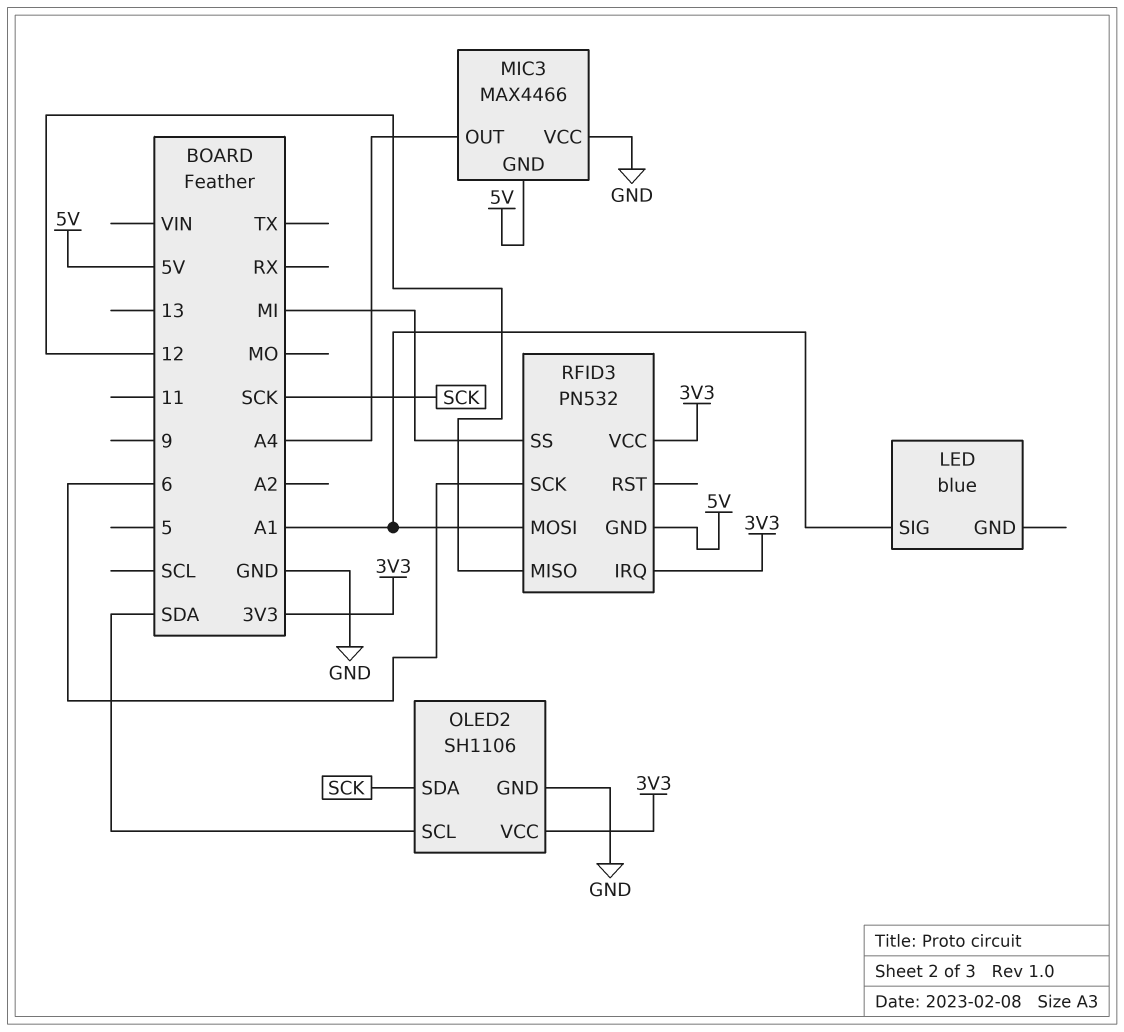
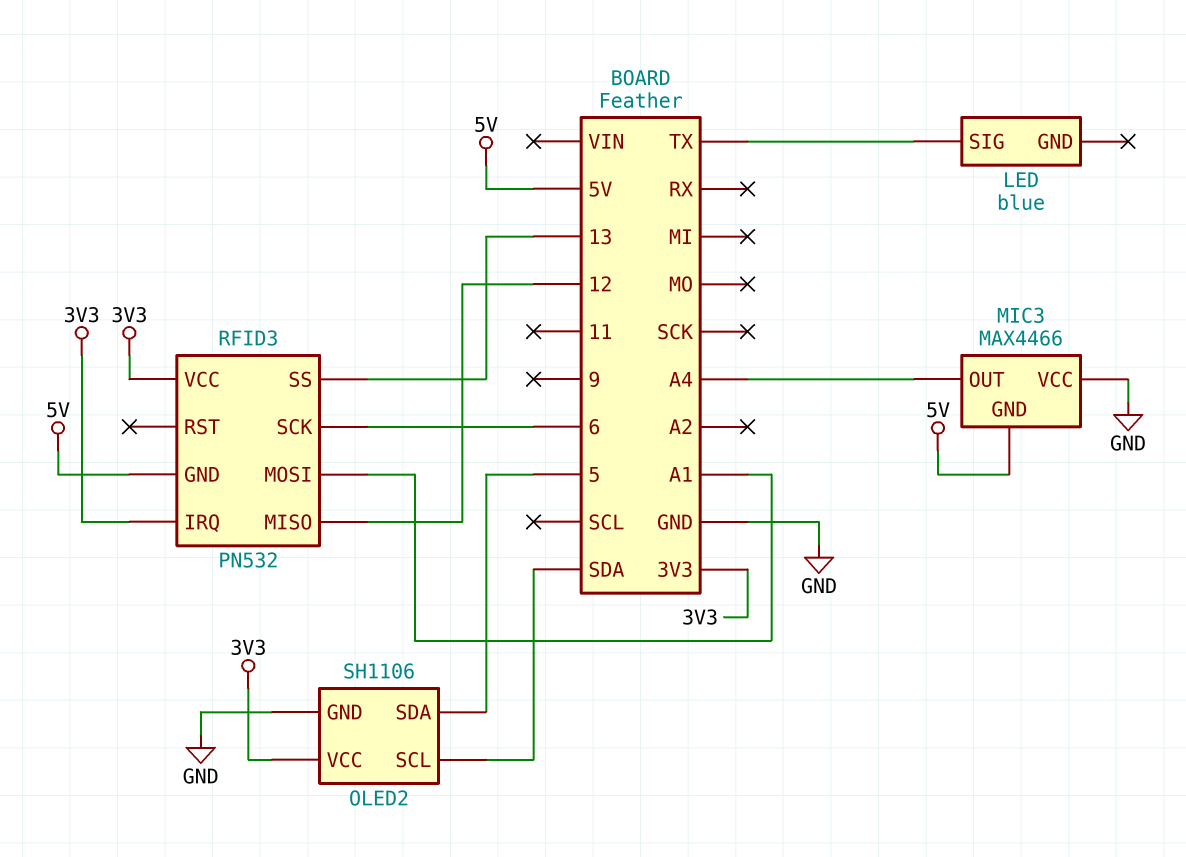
LED pin SIG: A1 -> TX
OLED2 pin SDA: SCK -> 5
RFID3 pin SS: MI -> 13

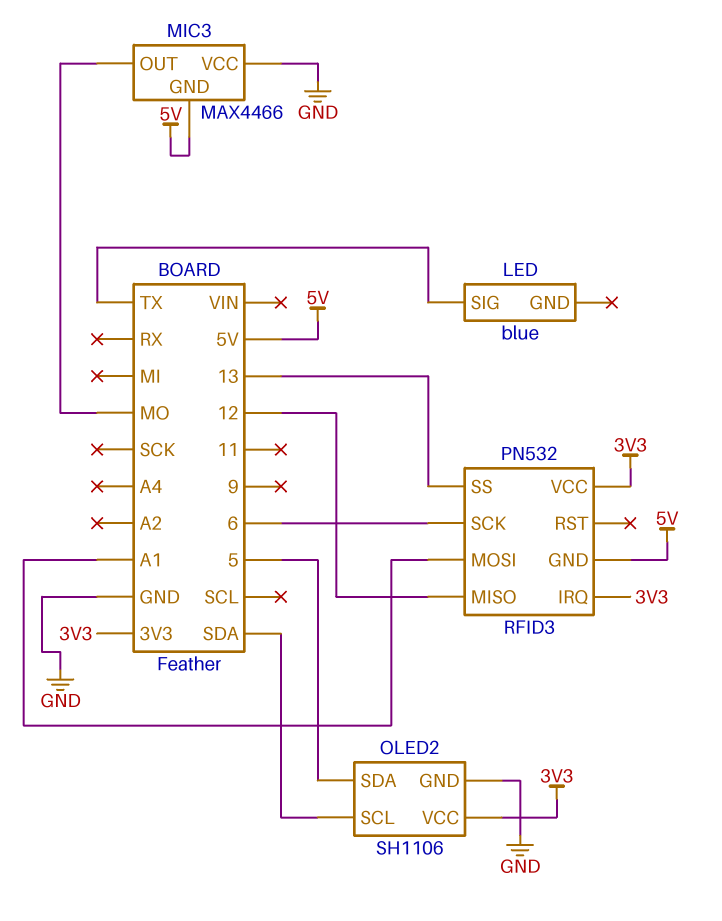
MIC3 pin OUT: A4 -> MO

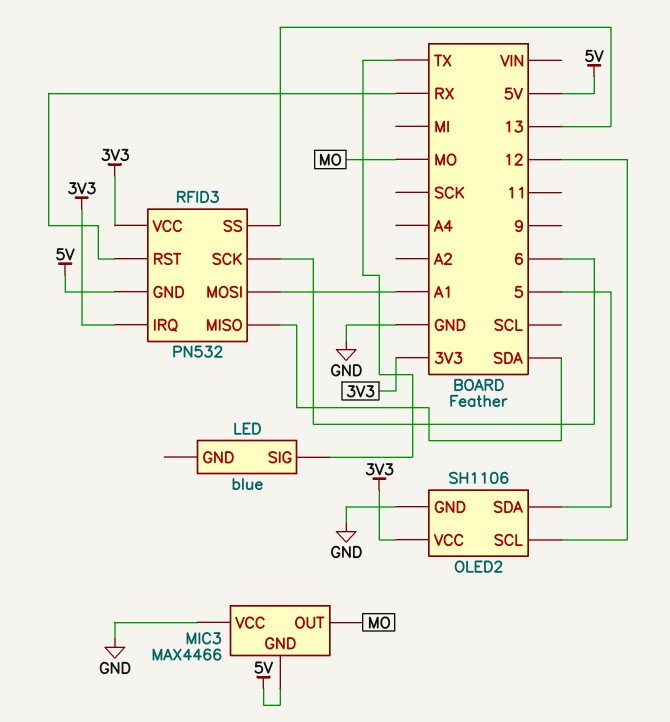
OLED2 pin SCL: SDA -> 12
RFID3 pin MISO: 12 -> SDA
RFID3 pin RST: none -> RX

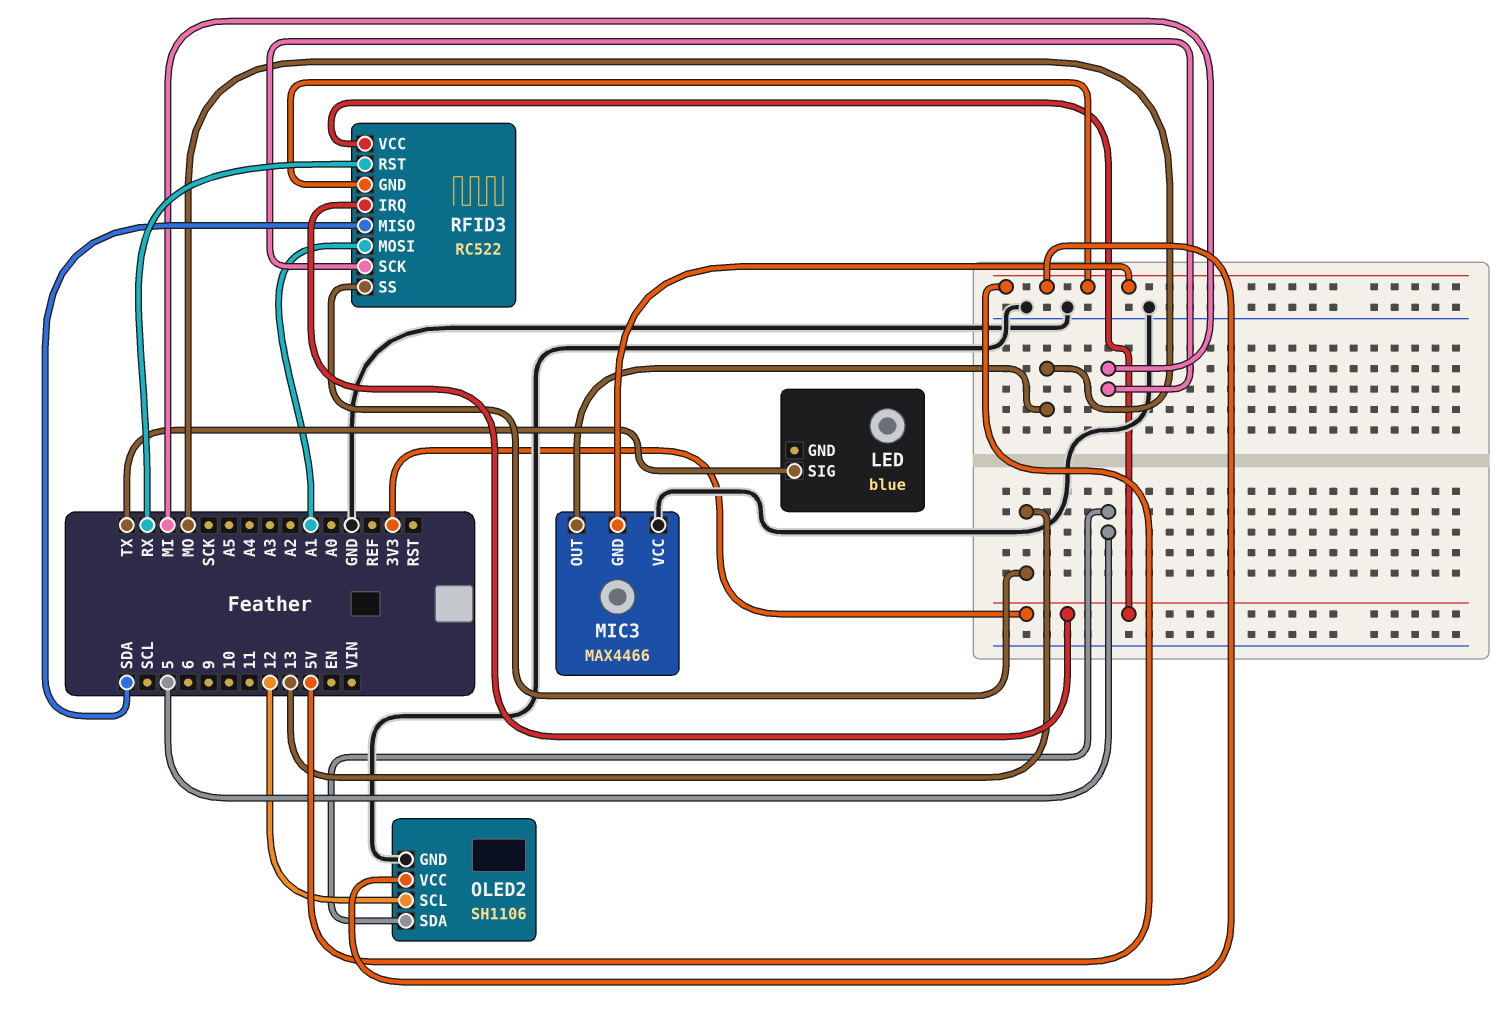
OLED2 pin VCC: 3V3 -> 5V
RFID3: PN532 -> RC522
RFID3 pin SCK: 6 -> MI

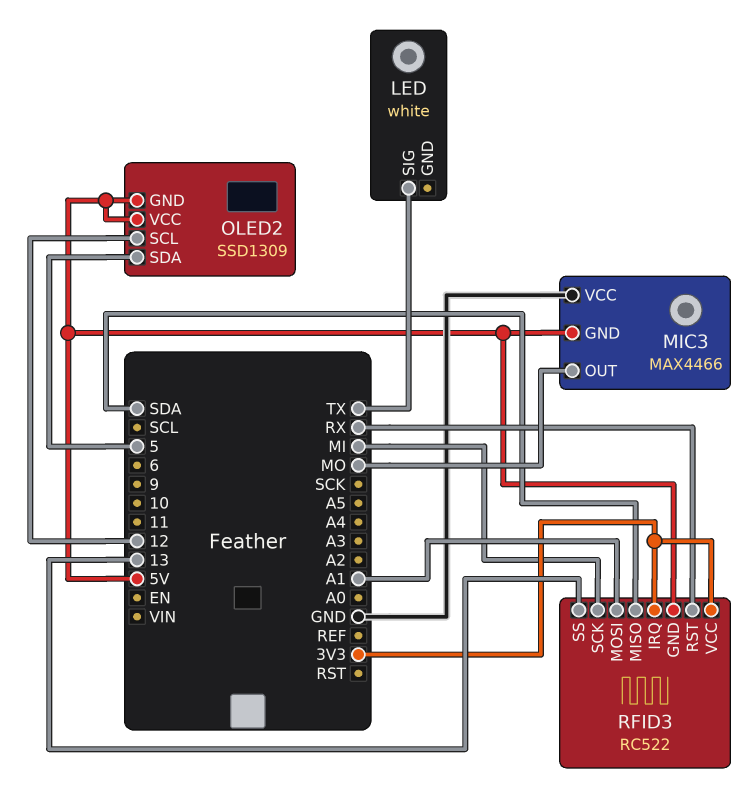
LED: blue -> white
OLED2: SH1106 -> SSD1309
OLED2 pin GND: GND -> 5V

